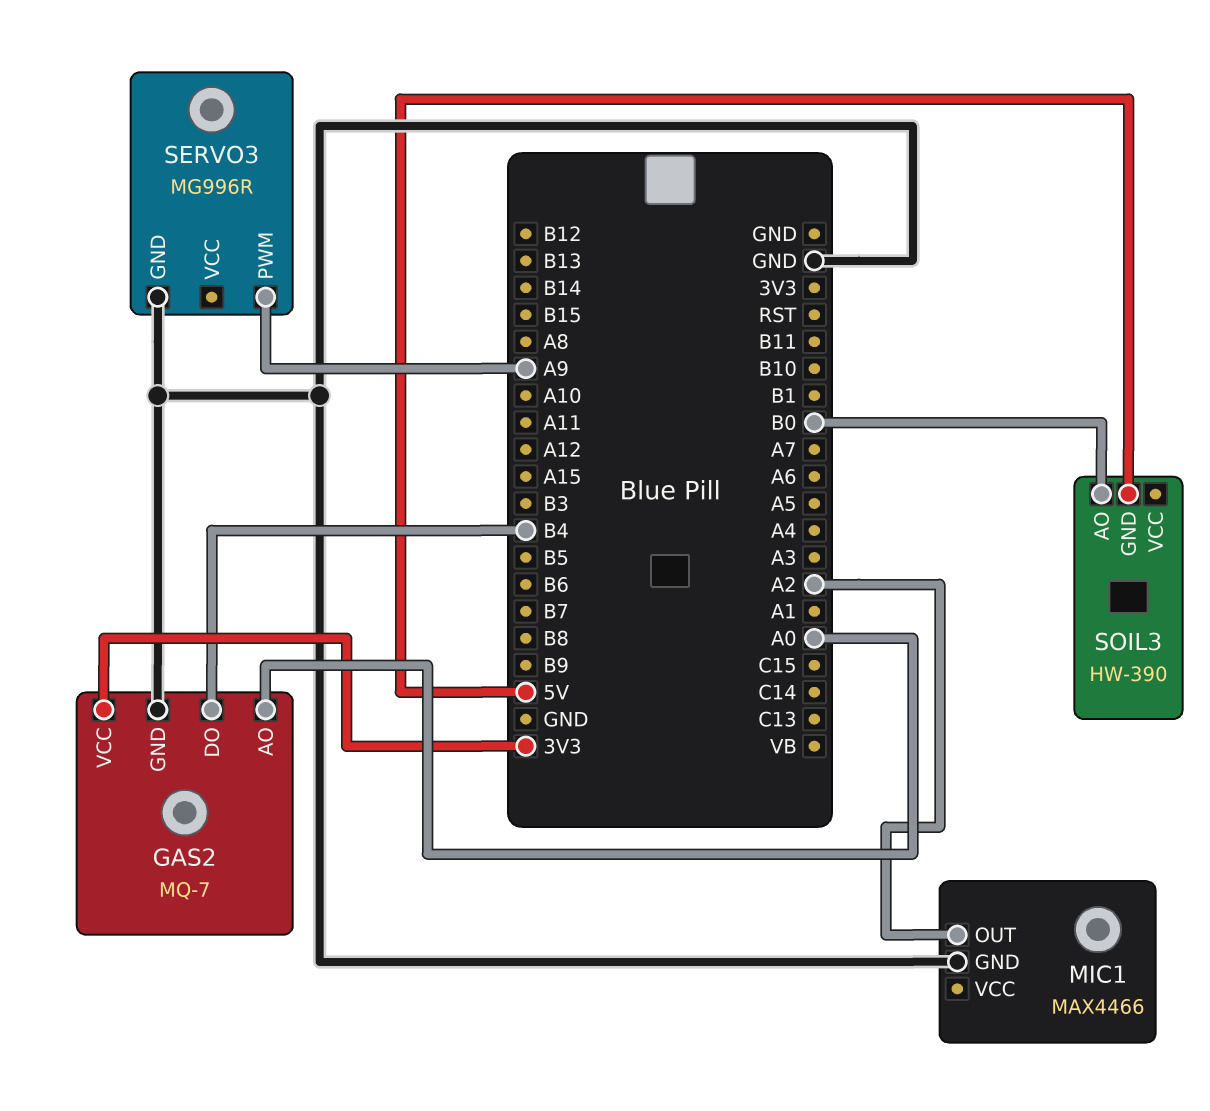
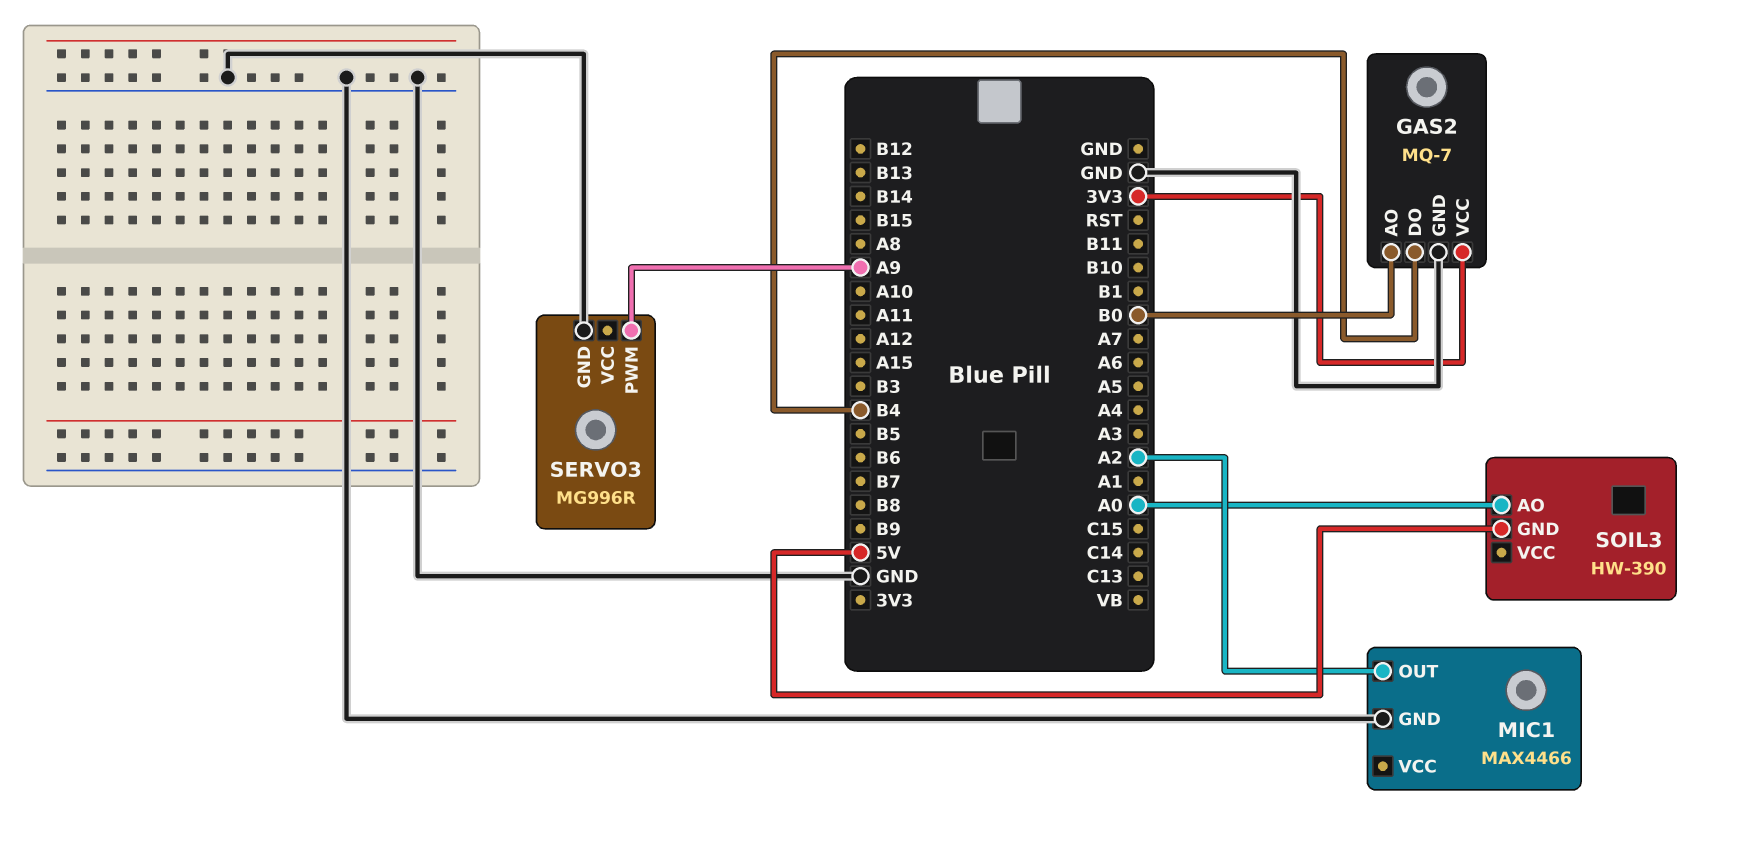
GAS2 pin AO: A0 -> B0
SOIL3 pin AO: B0 -> A0

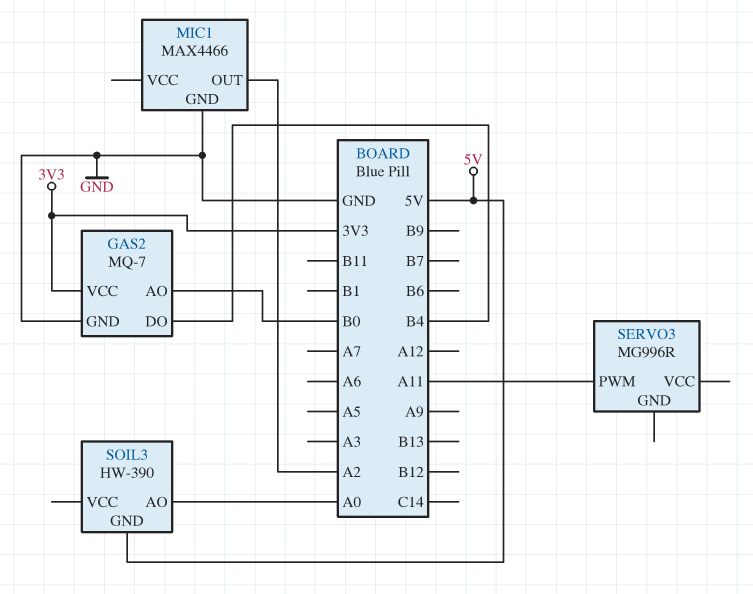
SERVO3 pin GND: GND -> none
SERVO3 pin PWM: A9 -> A11

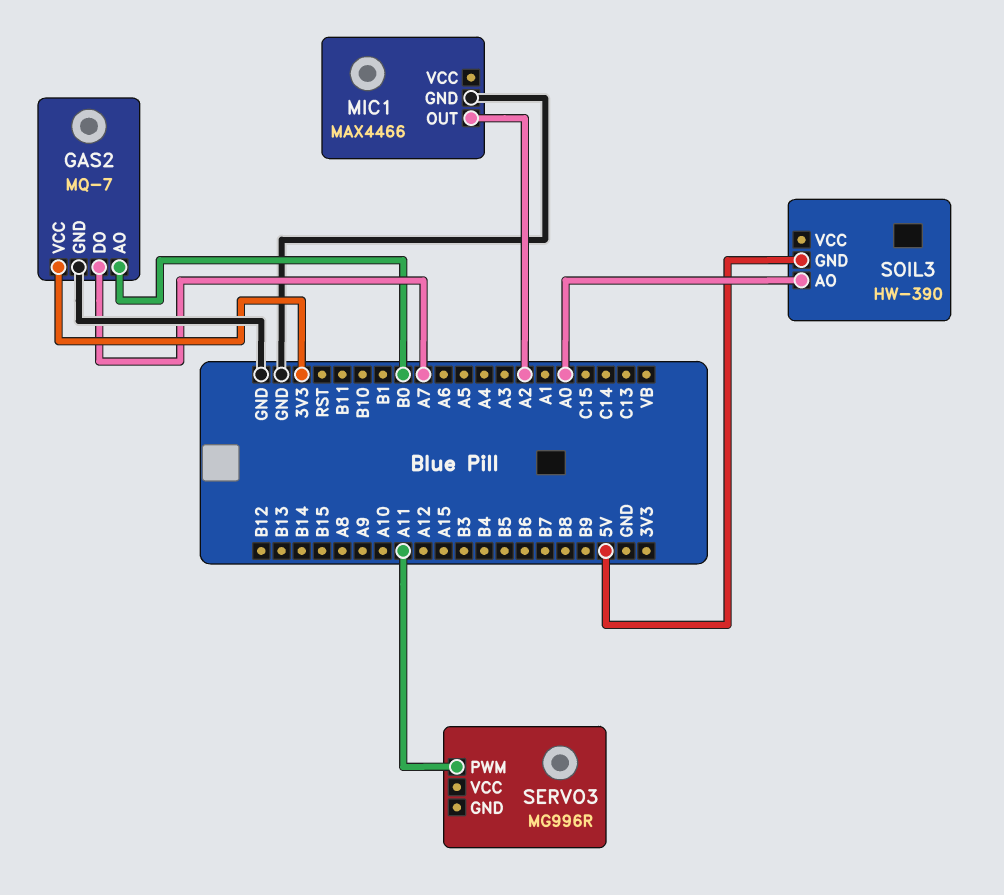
GAS2 pin DO: B4 -> A7

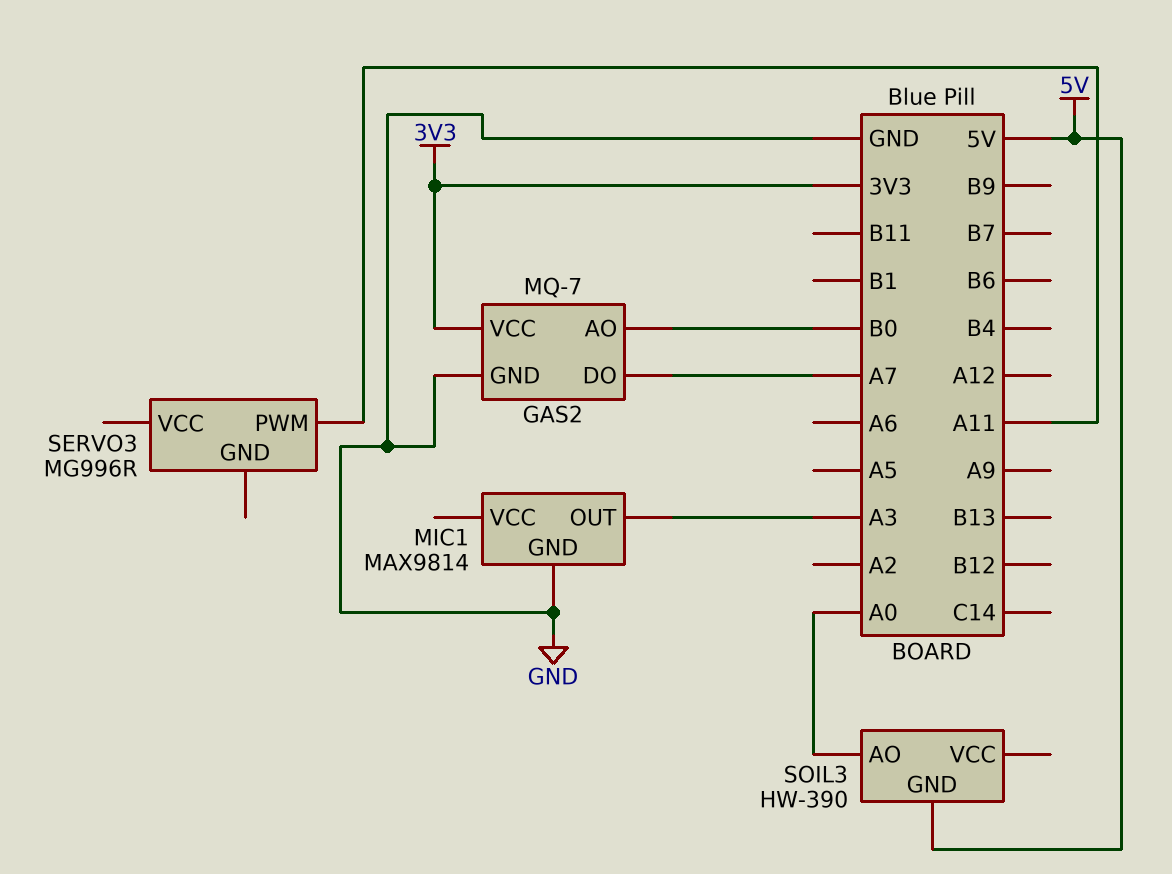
MIC1: MAX4466 -> MAX9814
MIC1 pin OUT: A2 -> A3

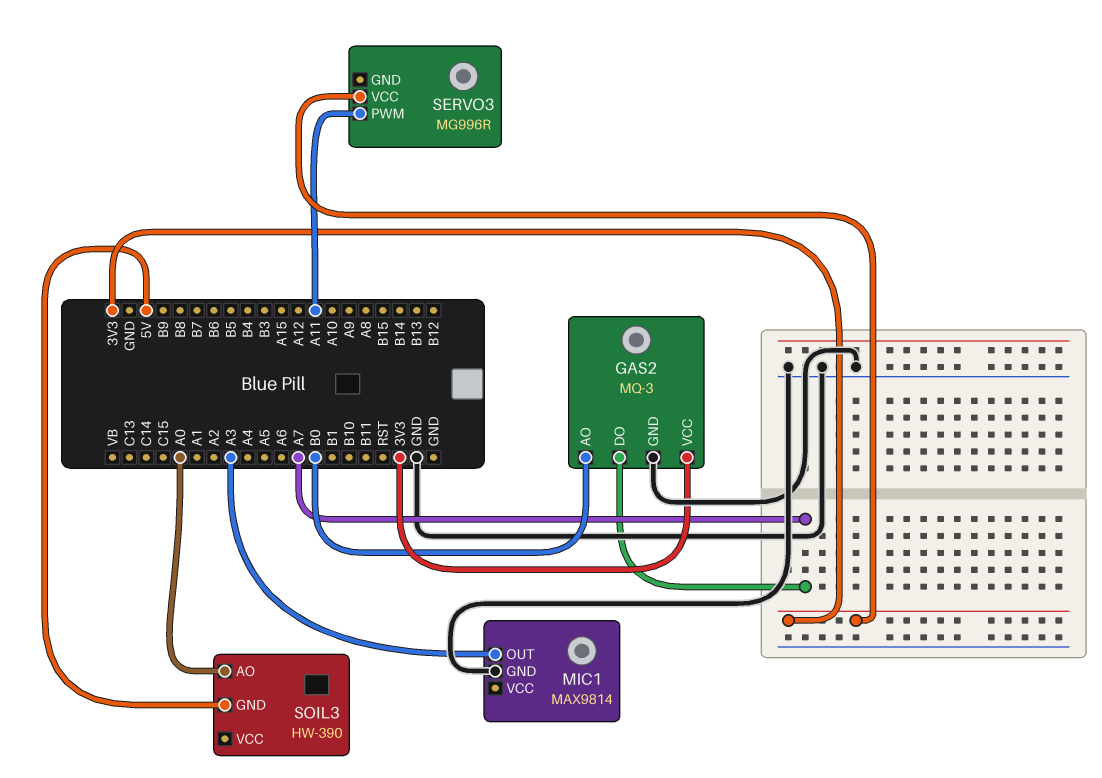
GAS2: MQ-7 -> MQ-3
SERVO3 pin VCC: none -> 3V3

